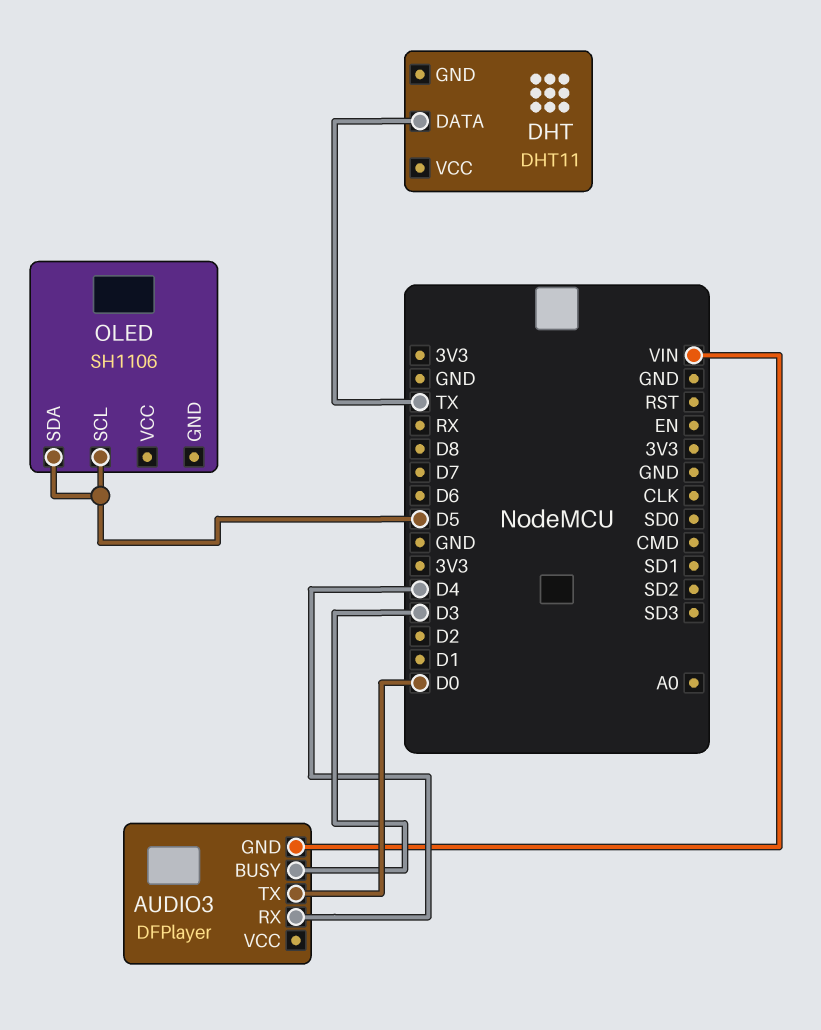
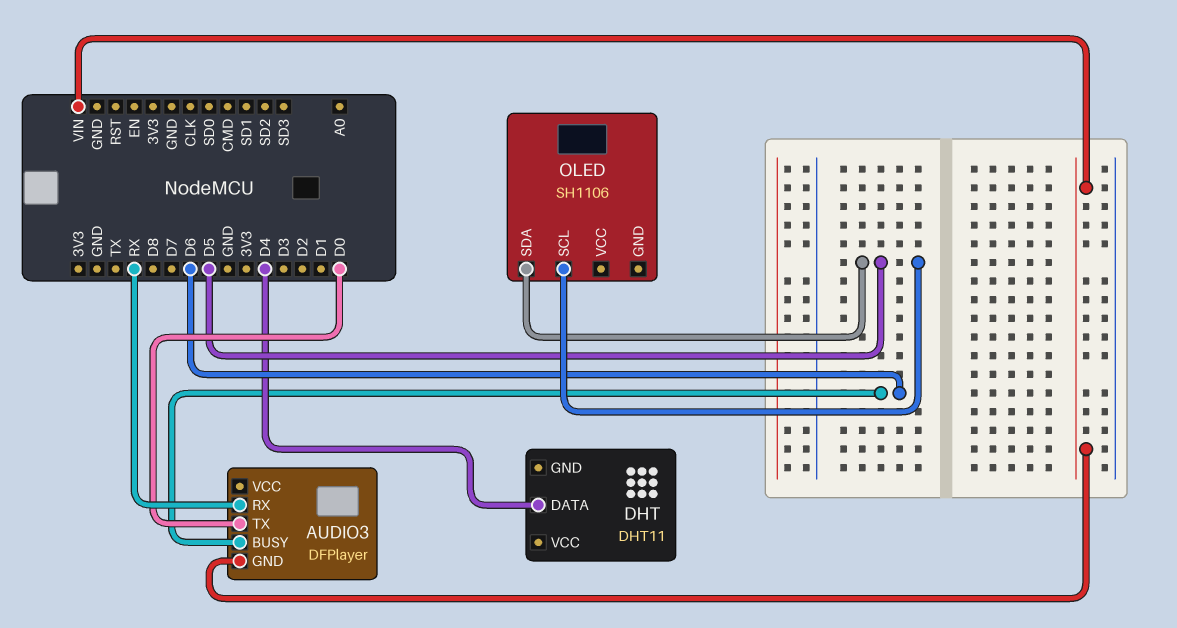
AUDIO3 pin BUSY: D3 -> D6
AUDIO3 pin RX: D4 -> RX
DHT pin DATA: TX -> D4

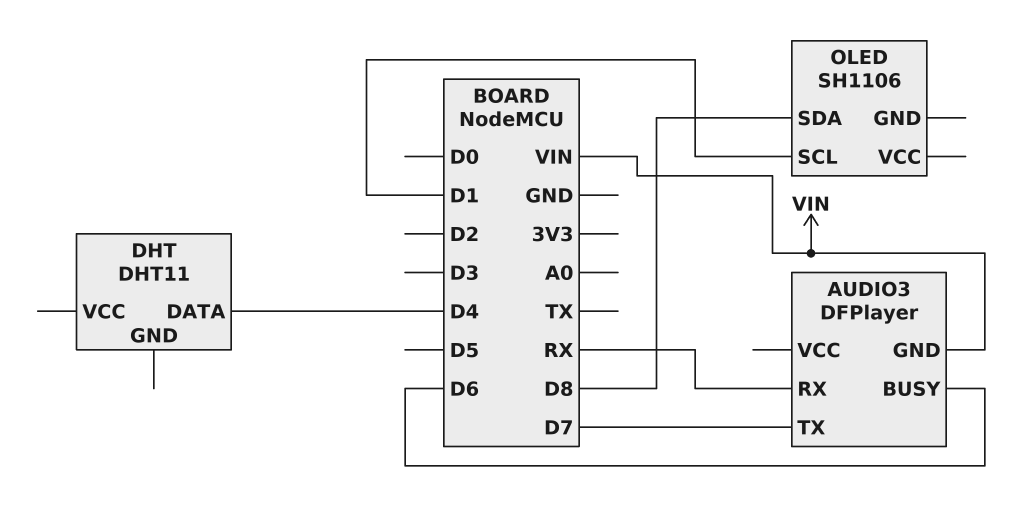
AUDIO3 pin TX: D0 -> D7
OLED pin SCL: D5 -> D1
OLED pin SDA: D5 -> D8

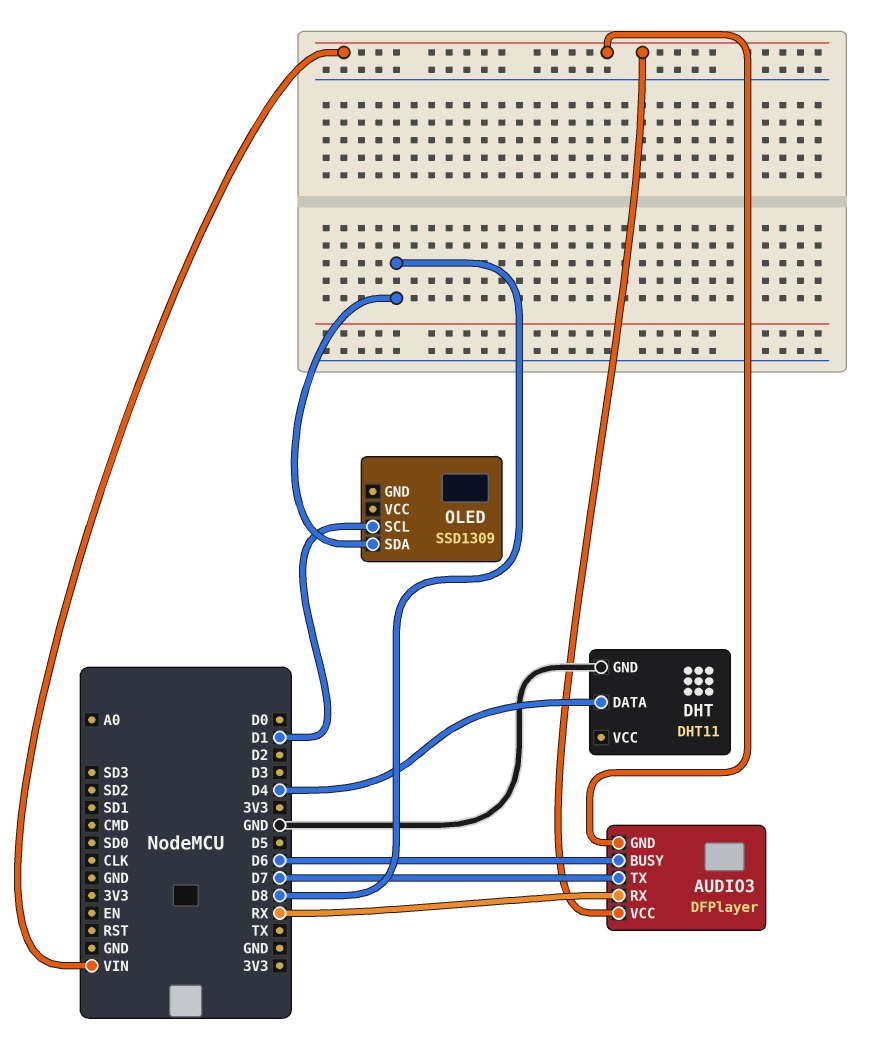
AUDIO3 pin VCC: none -> VIN
DHT pin GND: none -> GND
OLED: SH1106 -> SSD1309

